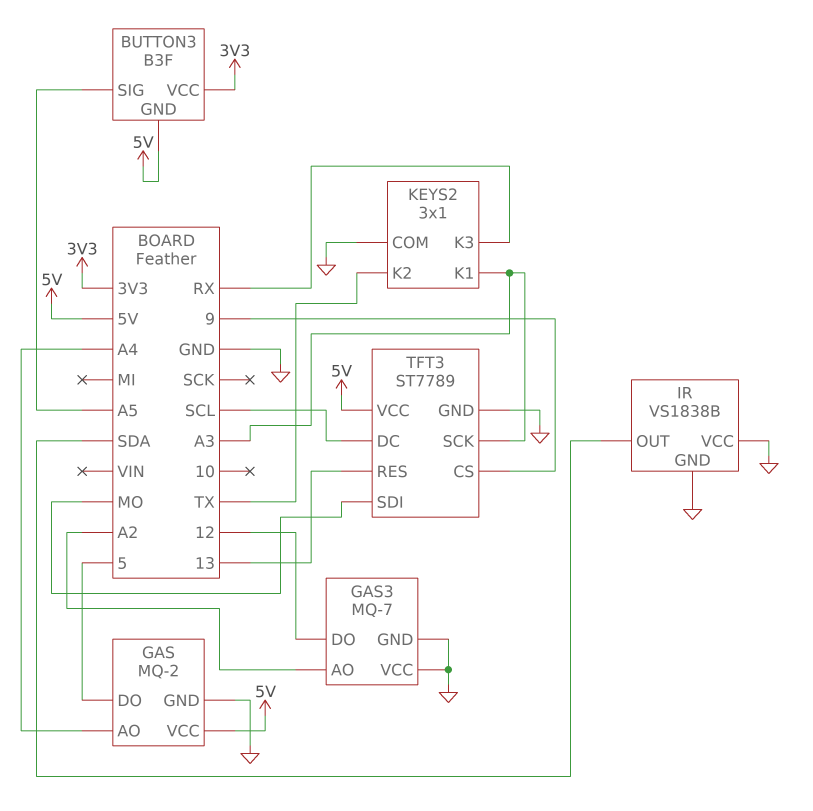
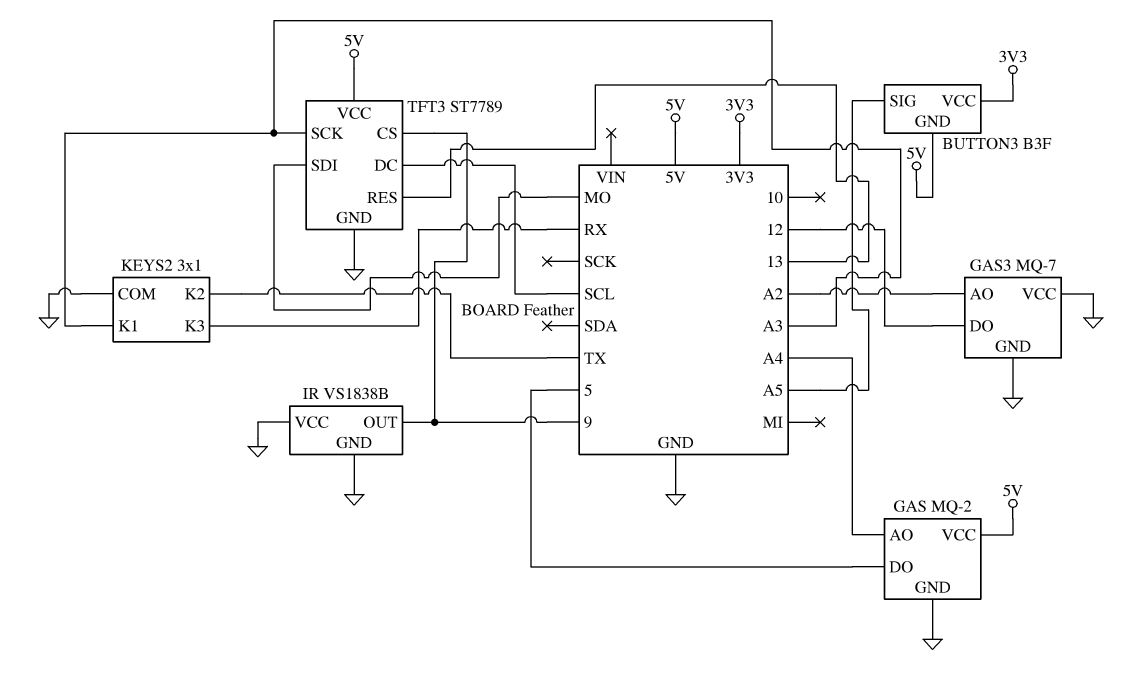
IR pin OUT: SDA -> 9

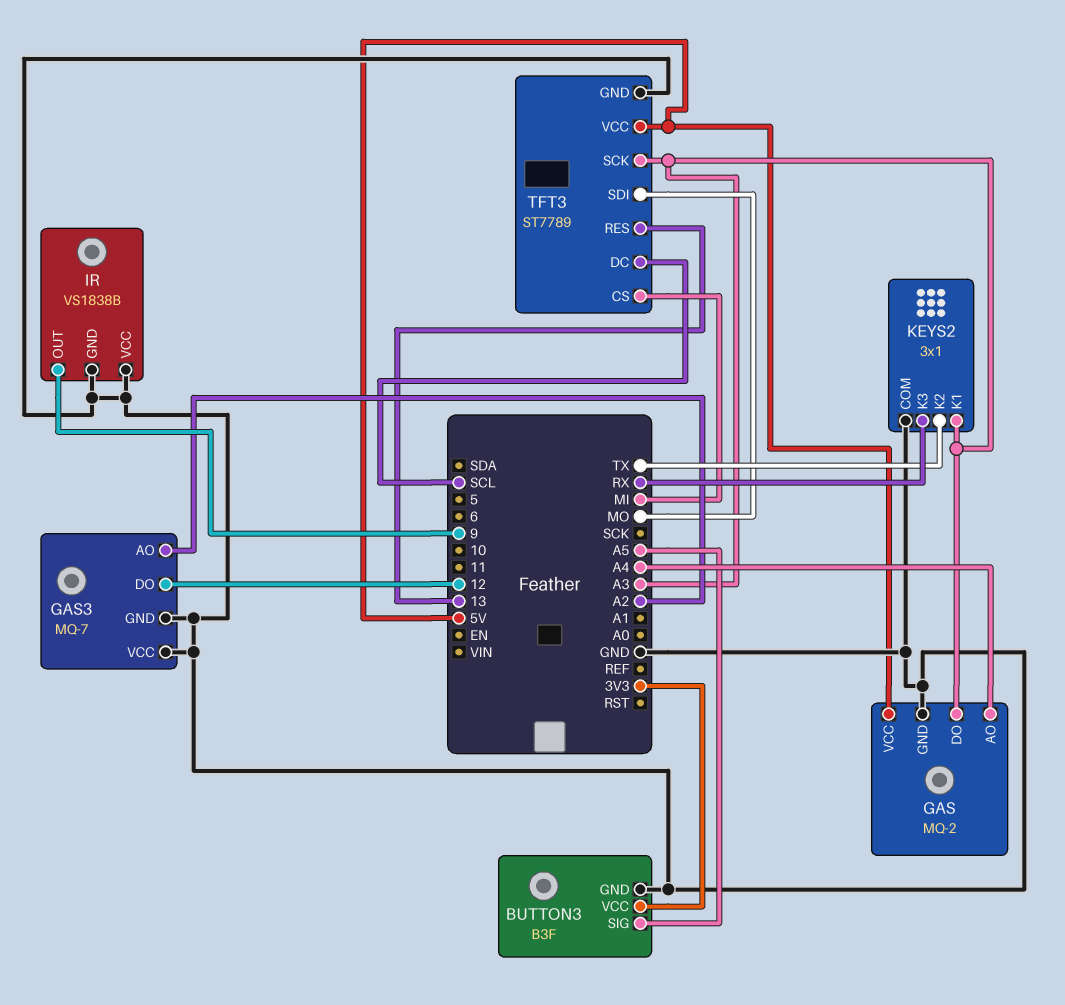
BUTTON3 pin GND: 5V -> GND
GAS pin DO: 5 -> A3
TFT3 pin CS: 9 -> MI

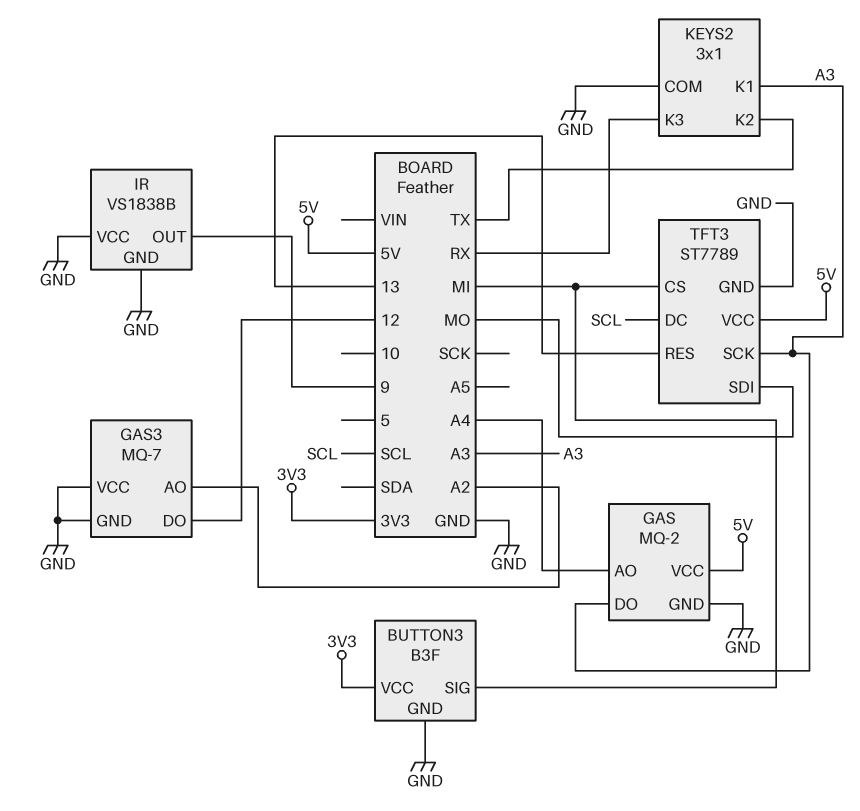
BUTTON3 pin SIG: A5 -> MI

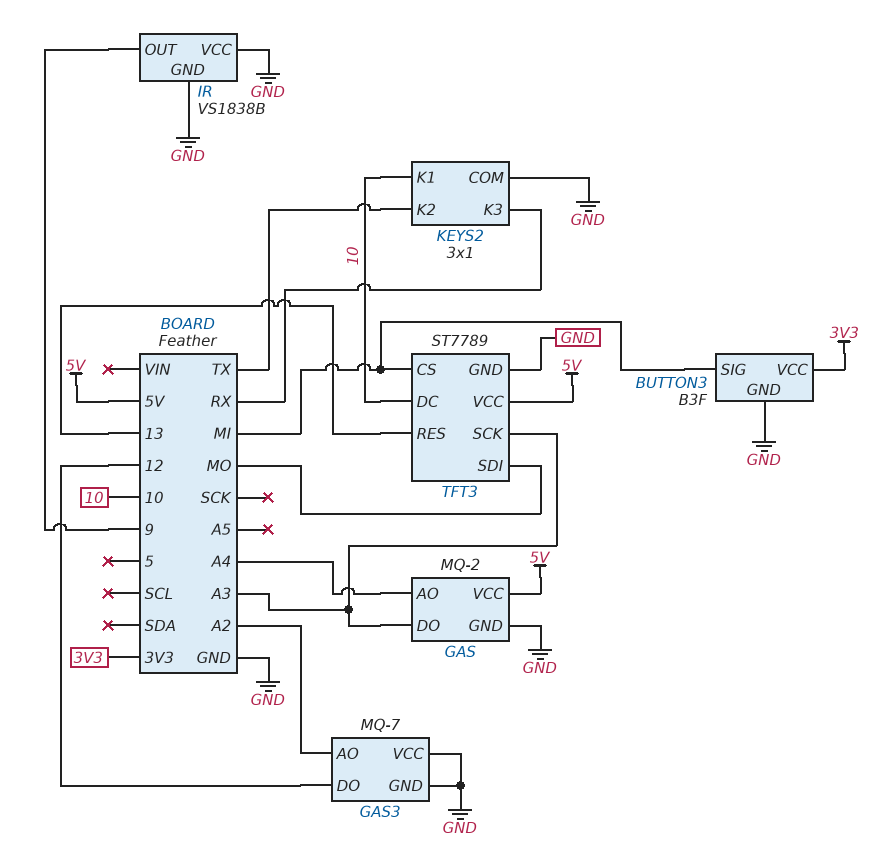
KEYS2 pin K1: A3 -> 10
TFT3 pin DC: SCL -> 10

